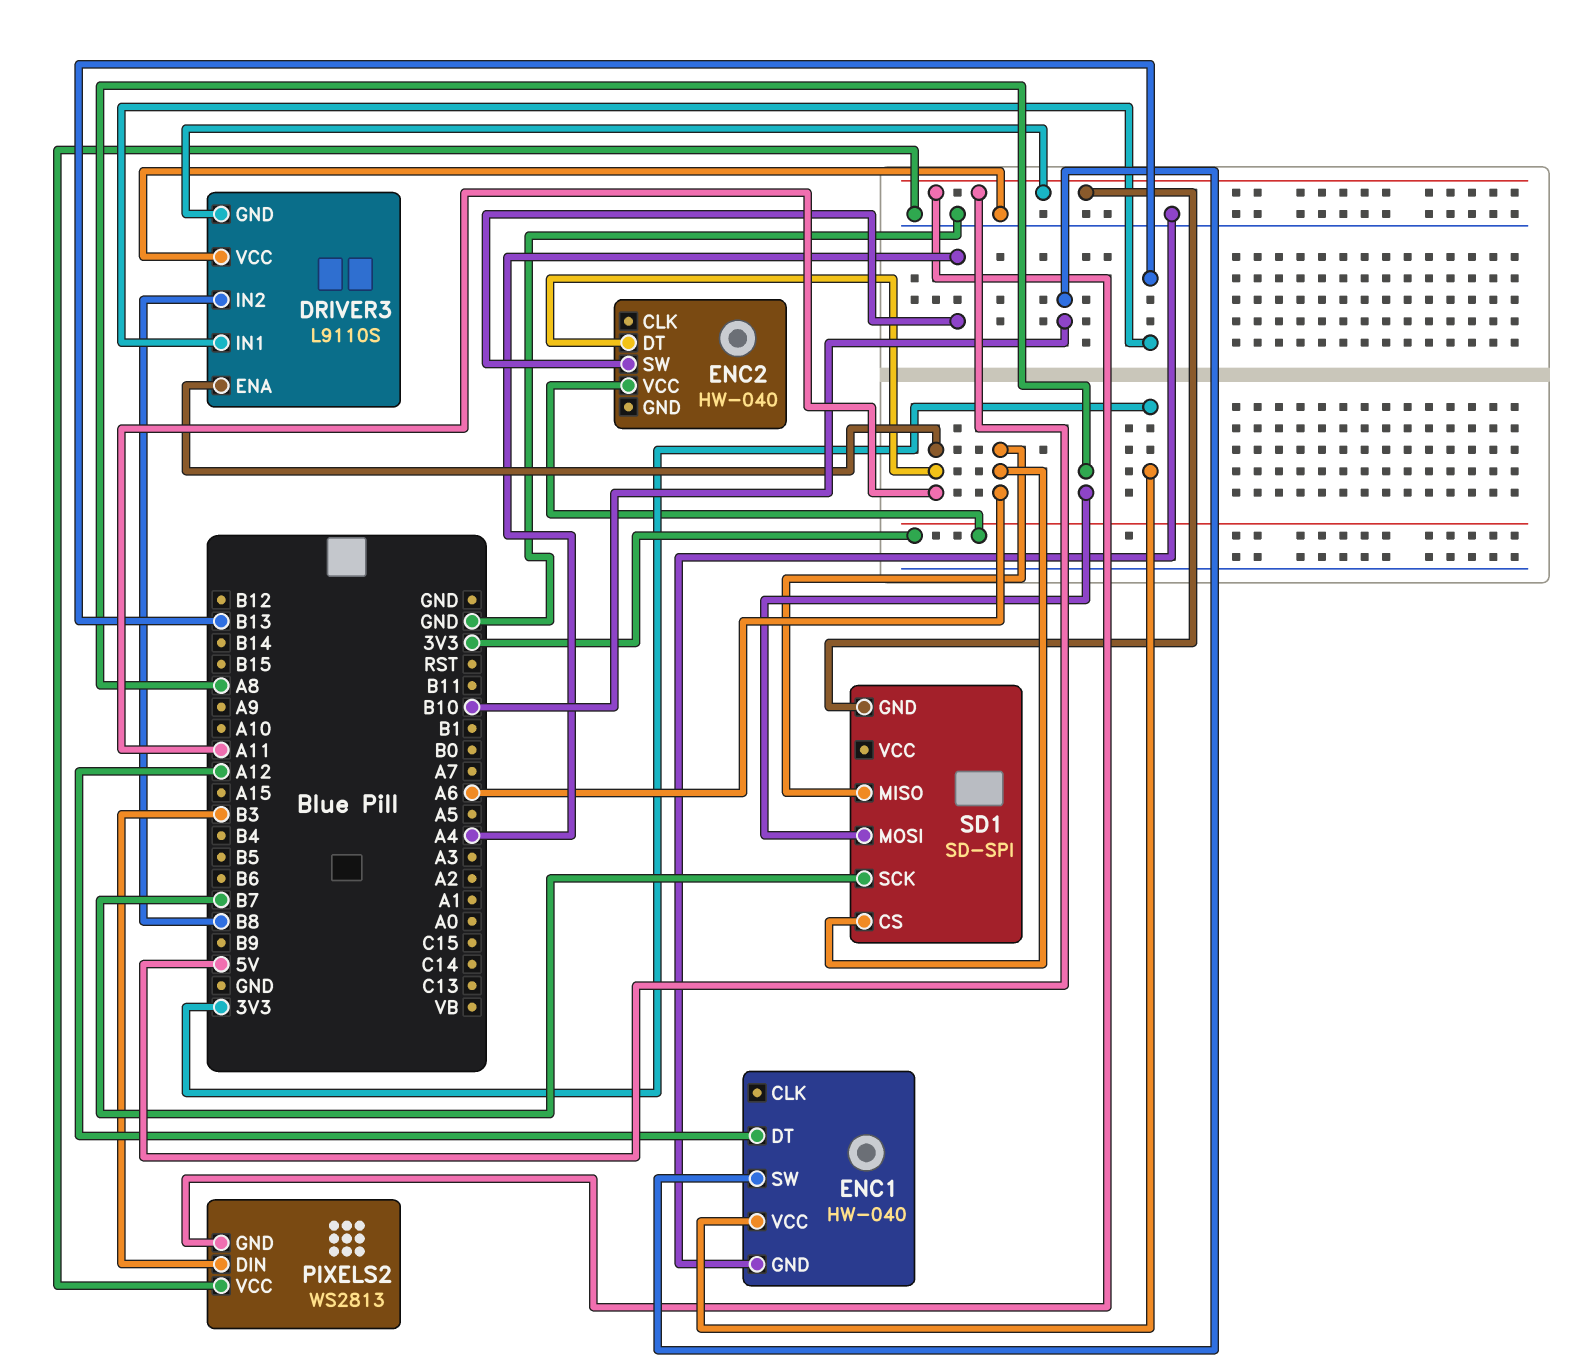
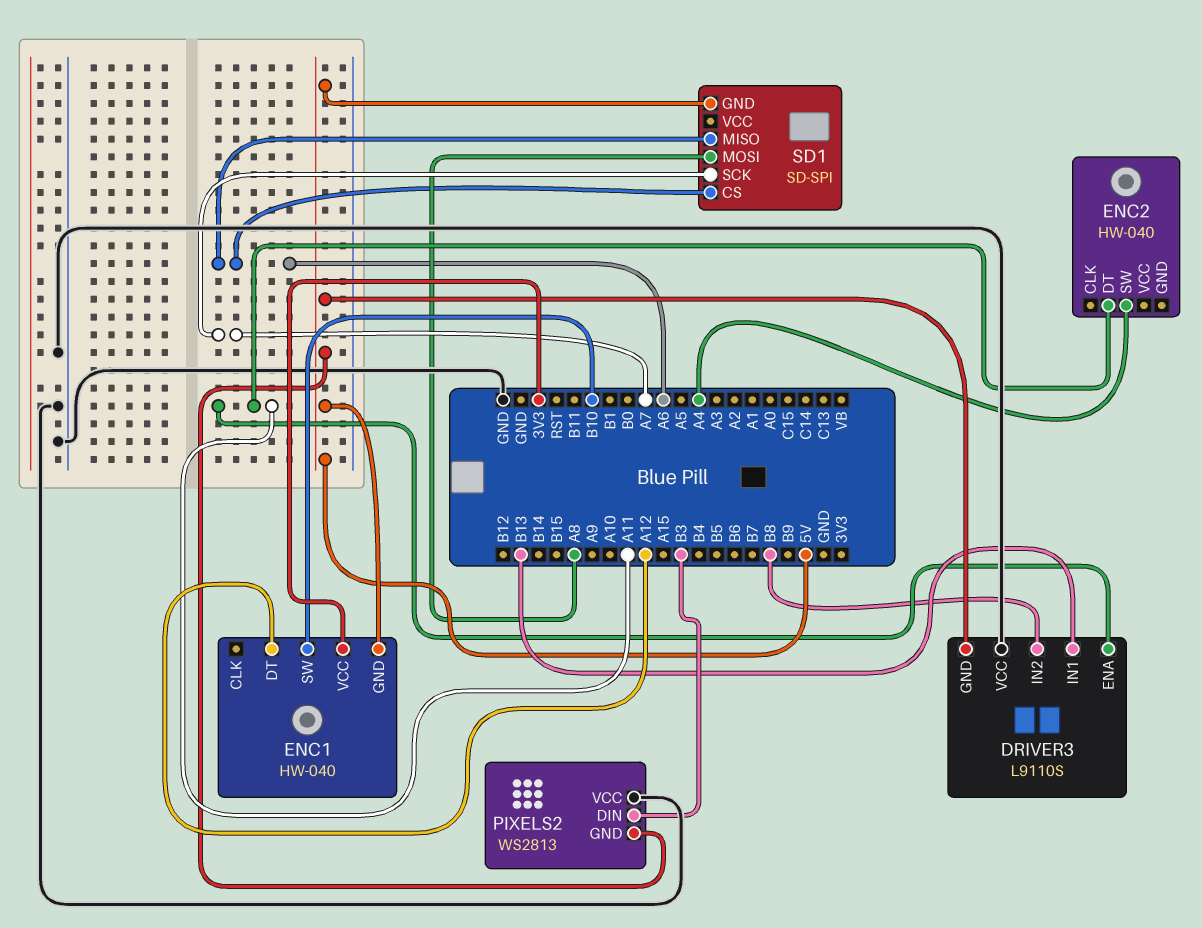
ENC1 pin GND: GND -> 5V
ENC2 pin VCC: 3V3 -> none
SD1 pin SCK: B7 -> A7

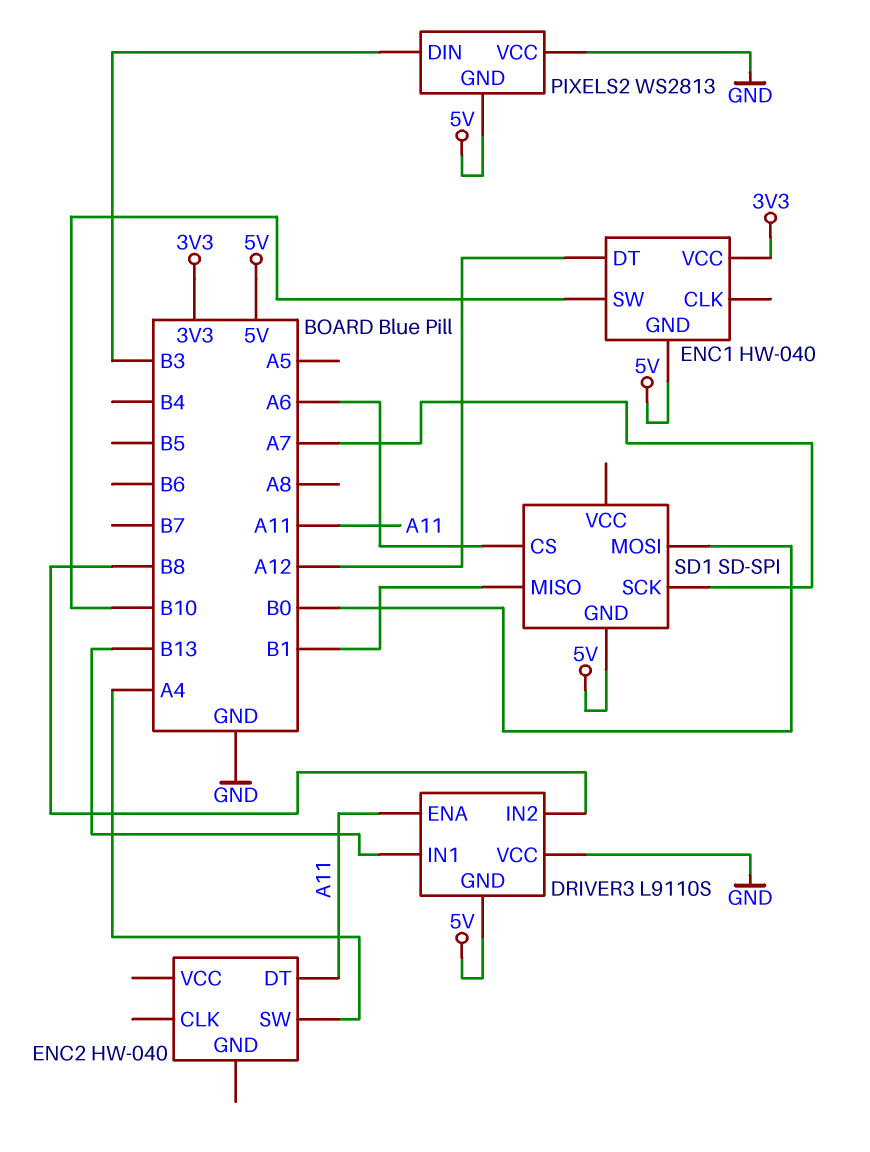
SD1 pin MISO: A6 -> B1
SD1 pin MOSI: A8 -> B0

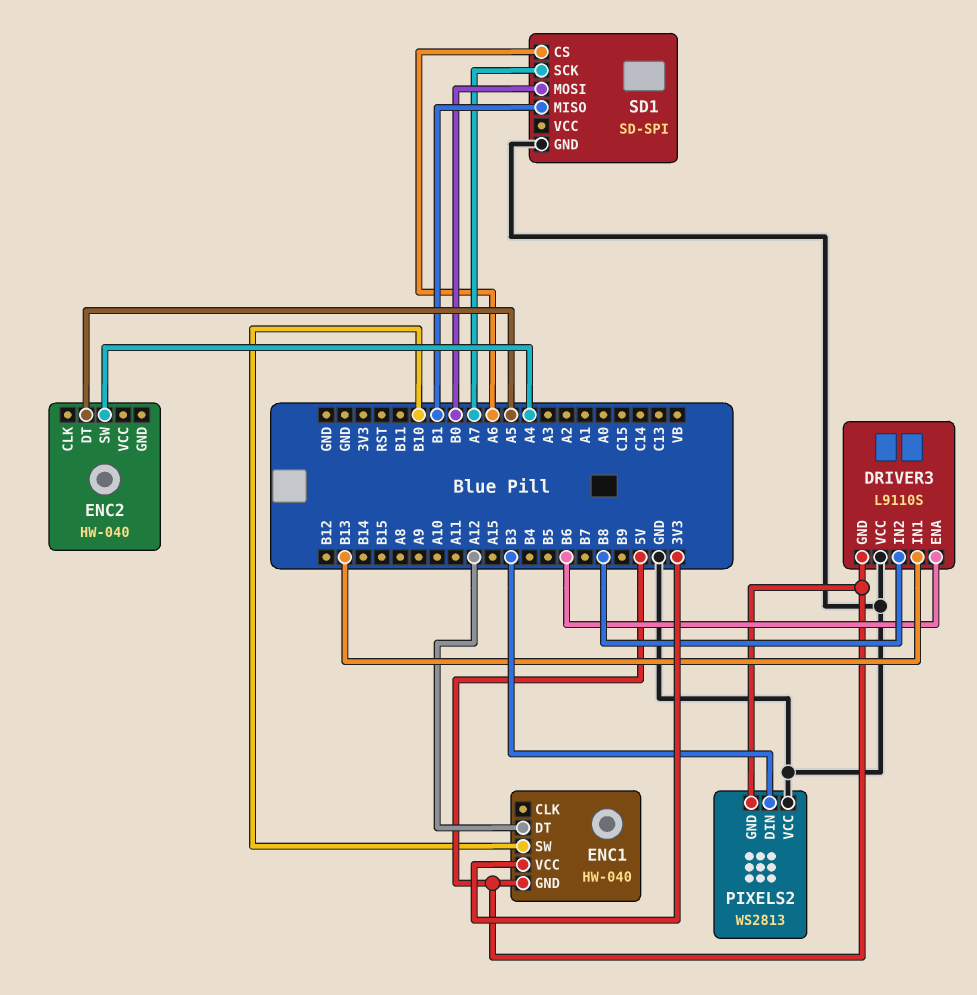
DRIVER3 pin ENA: A11 -> B6
ENC2 pin DT: A11 -> A5
SD1 pin GND: 5V -> GND

